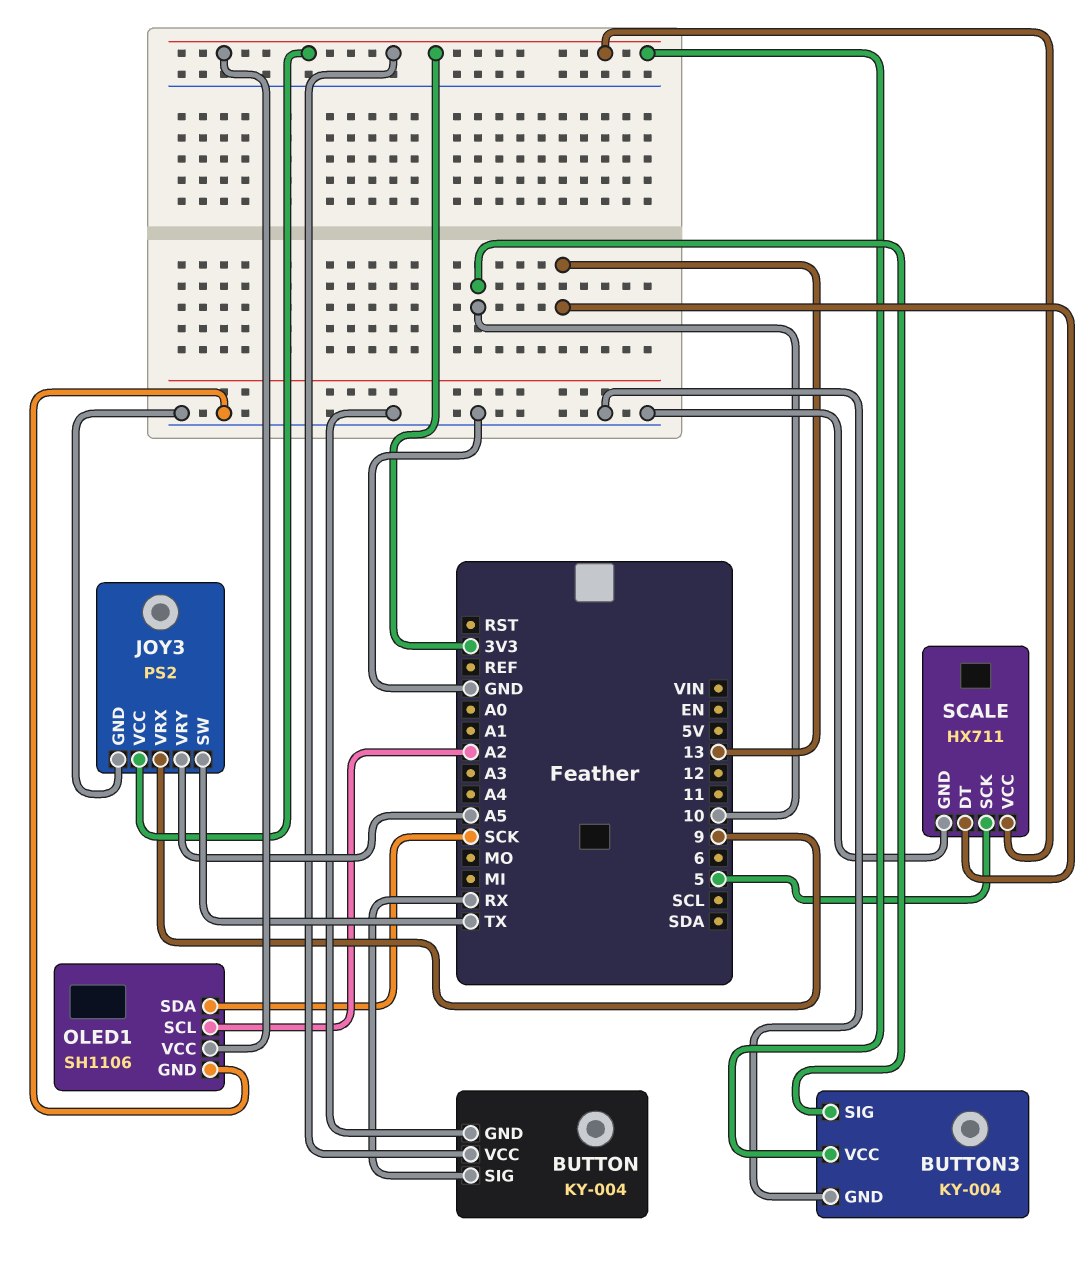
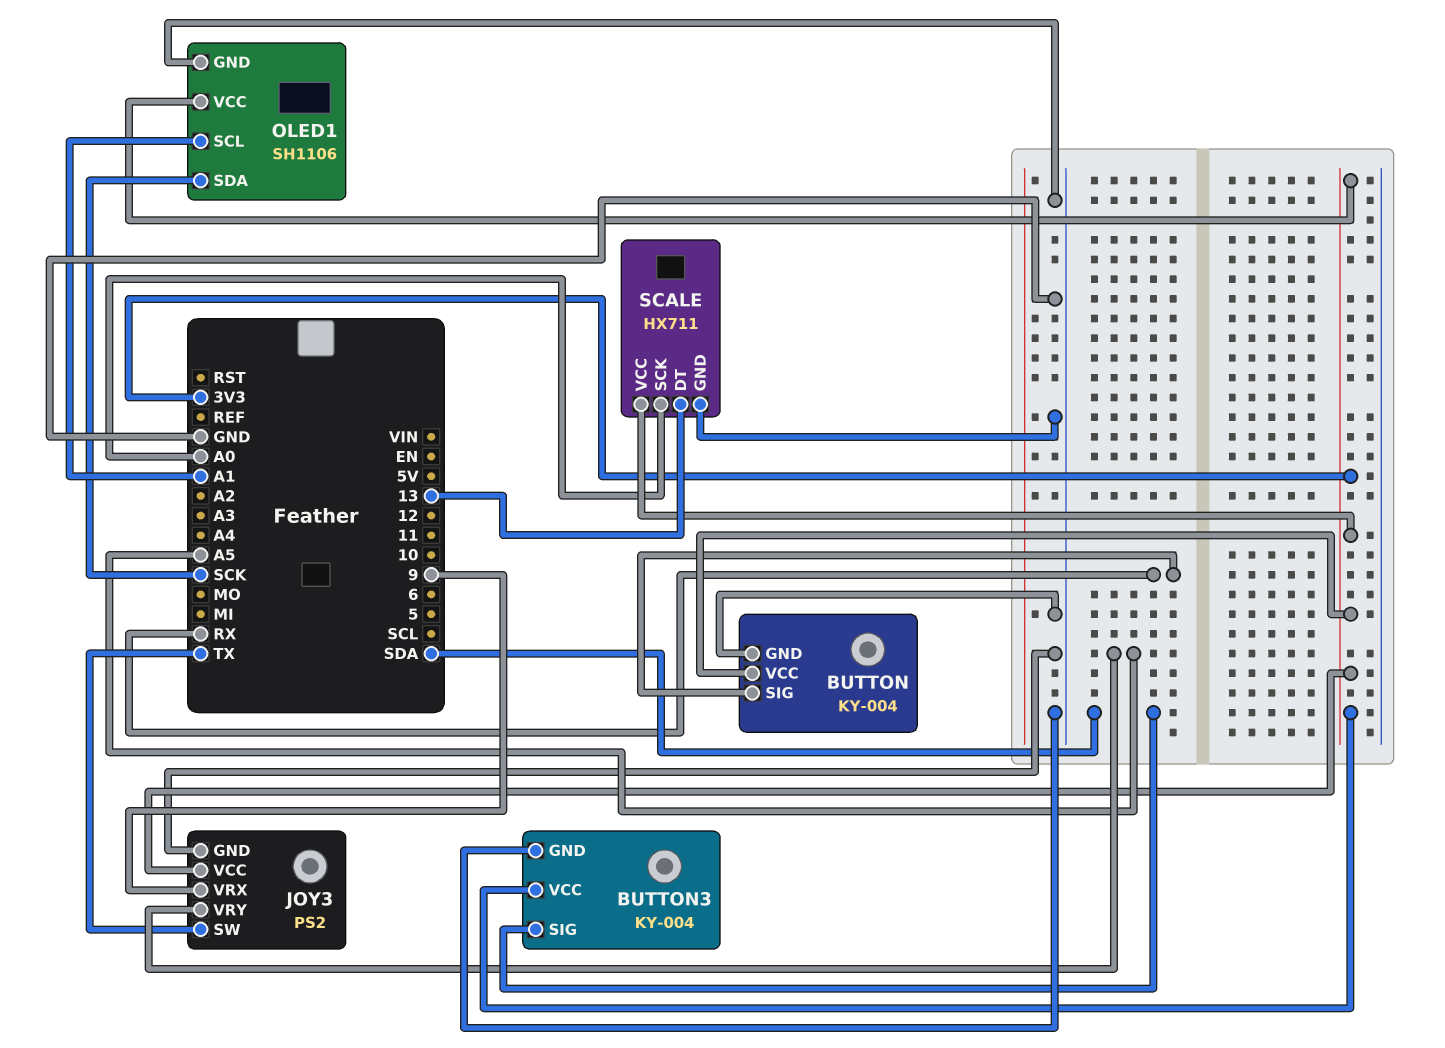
BUTTON3 pin SIG: 10 -> SDA
OLED1 pin SCL: A2 -> A1
SCALE pin SCK: 5 -> A0

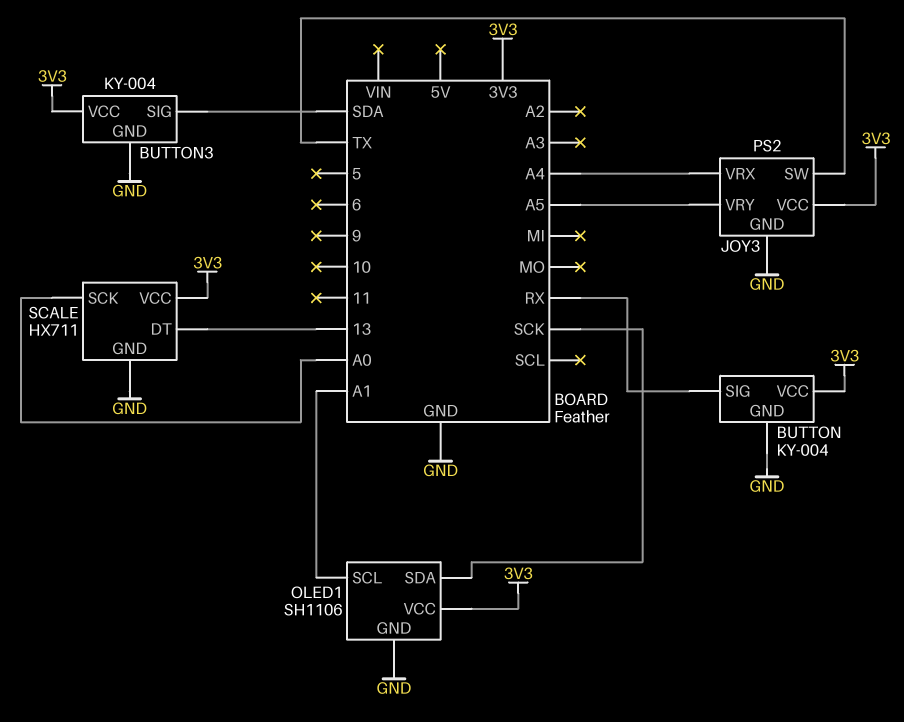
JOY3 pin VRX: 9 -> A4

